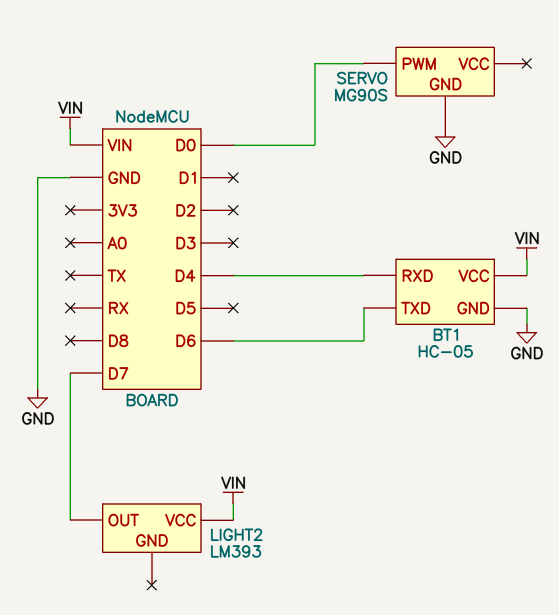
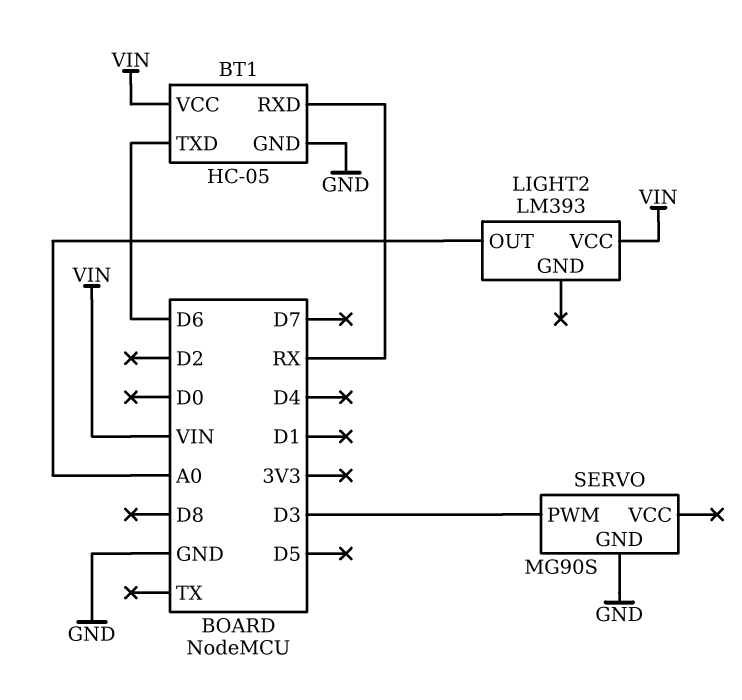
BT1 pin RXD: D4 -> RX
LIGHT2 pin OUT: D7 -> A0
SERVO pin PWM: D0 -> D3

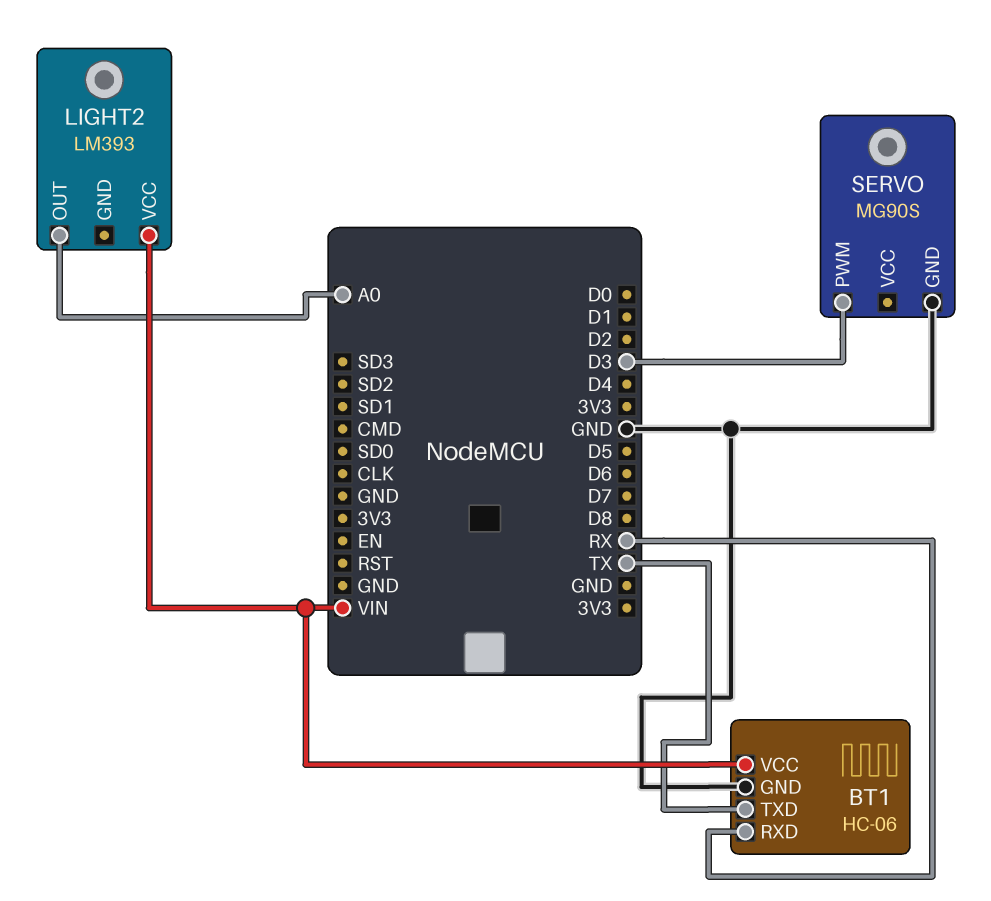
BT1: HC-05 -> HC-06
BT1 pin TXD: D6 -> TX

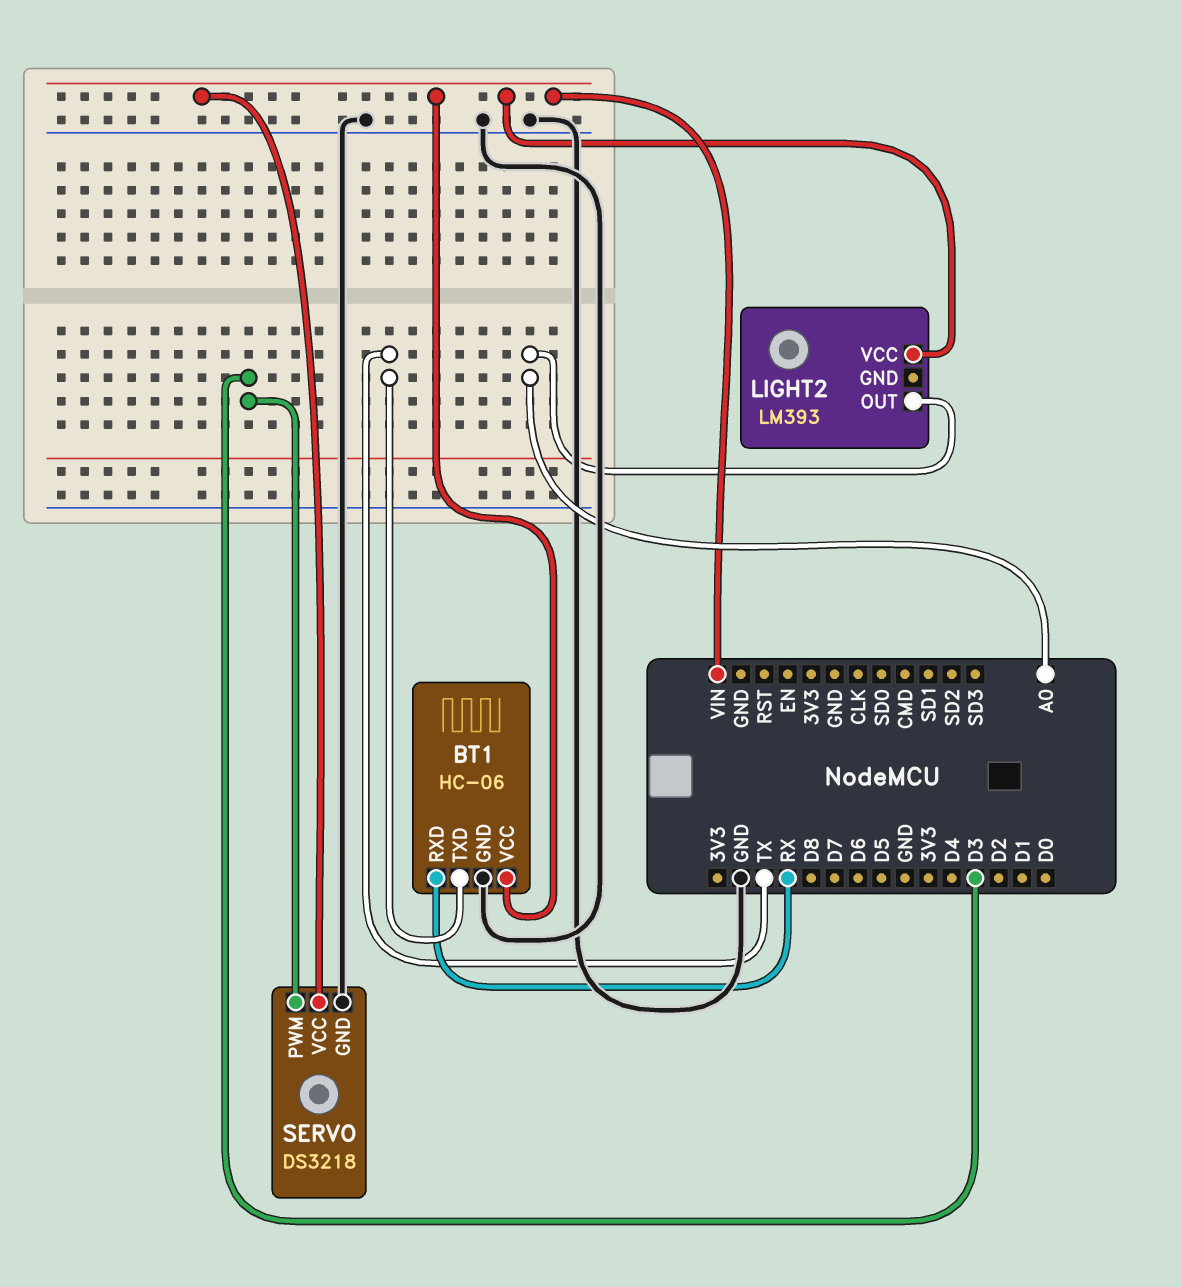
SERVO: MG90S -> DS3218
SERVO pin VCC: none -> VIN

